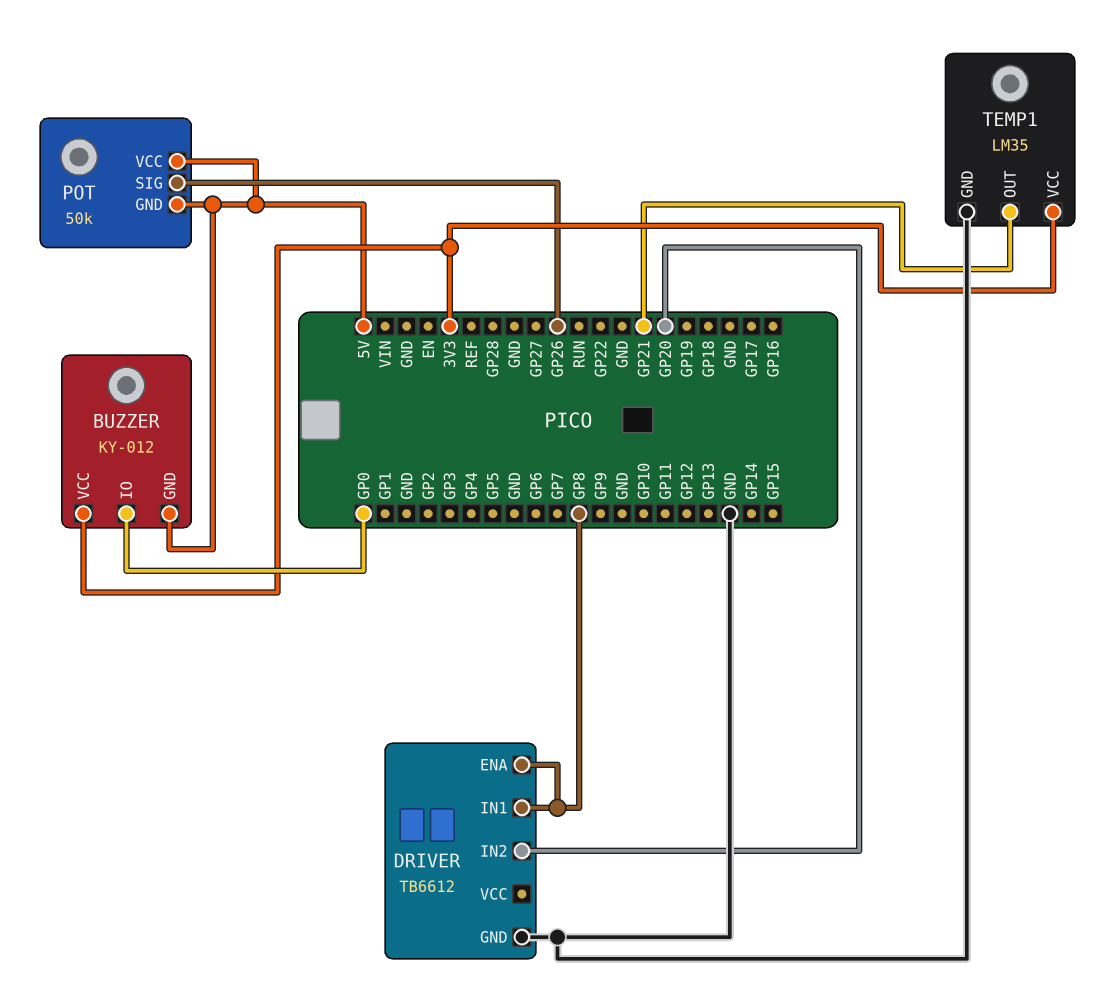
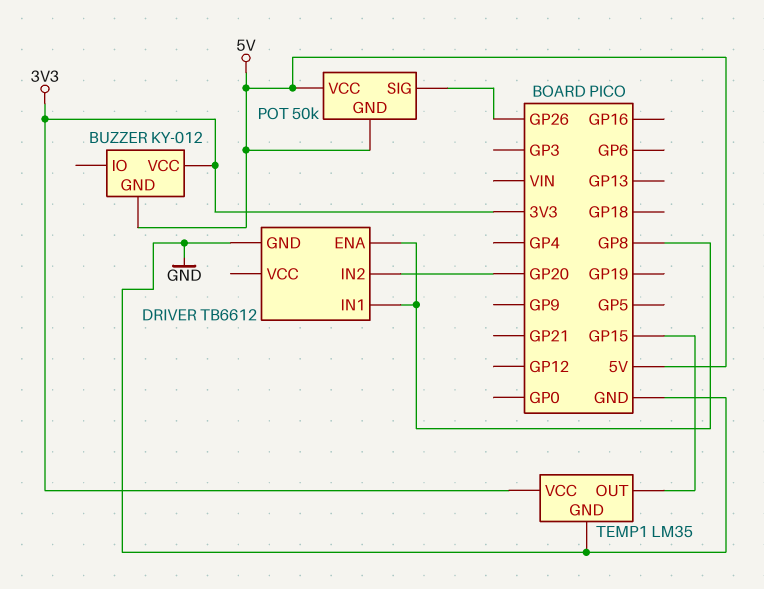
BUZZER pin IO: GP0 -> none
TEMP1 pin OUT: GP21 -> GP15

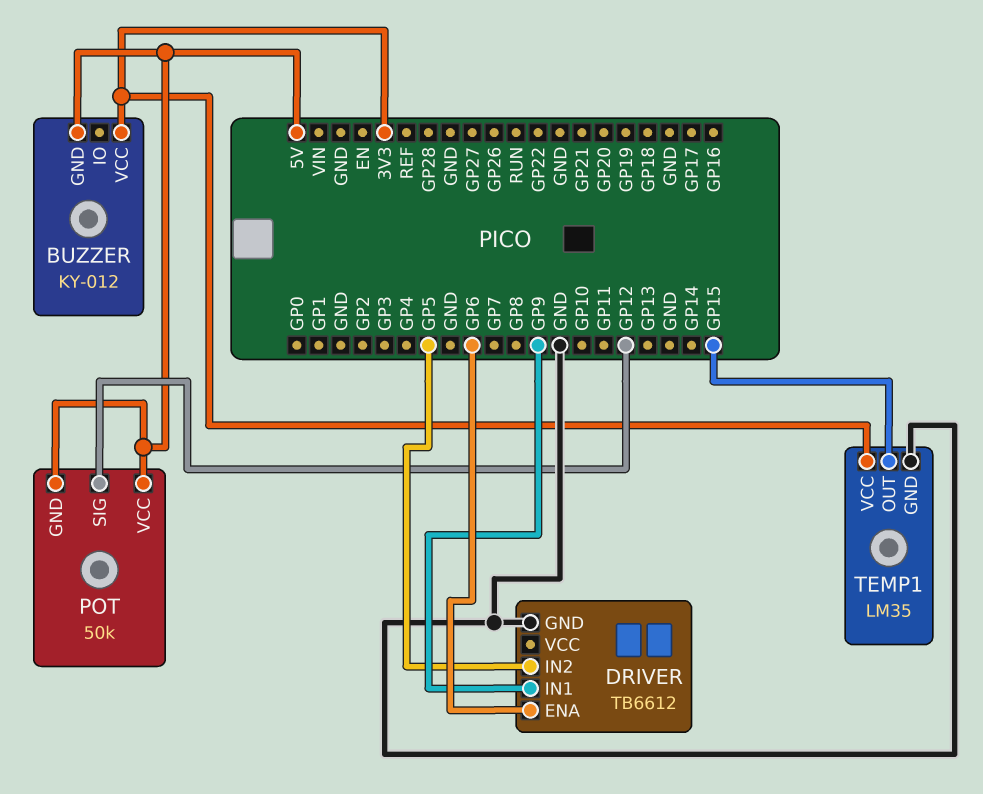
DRIVER pin ENA: GP8 -> GP6
DRIVER pin IN1: GP8 -> GP9
DRIVER pin IN2: GP20 -> GP5
POT pin SIG: GP26 -> GP12

